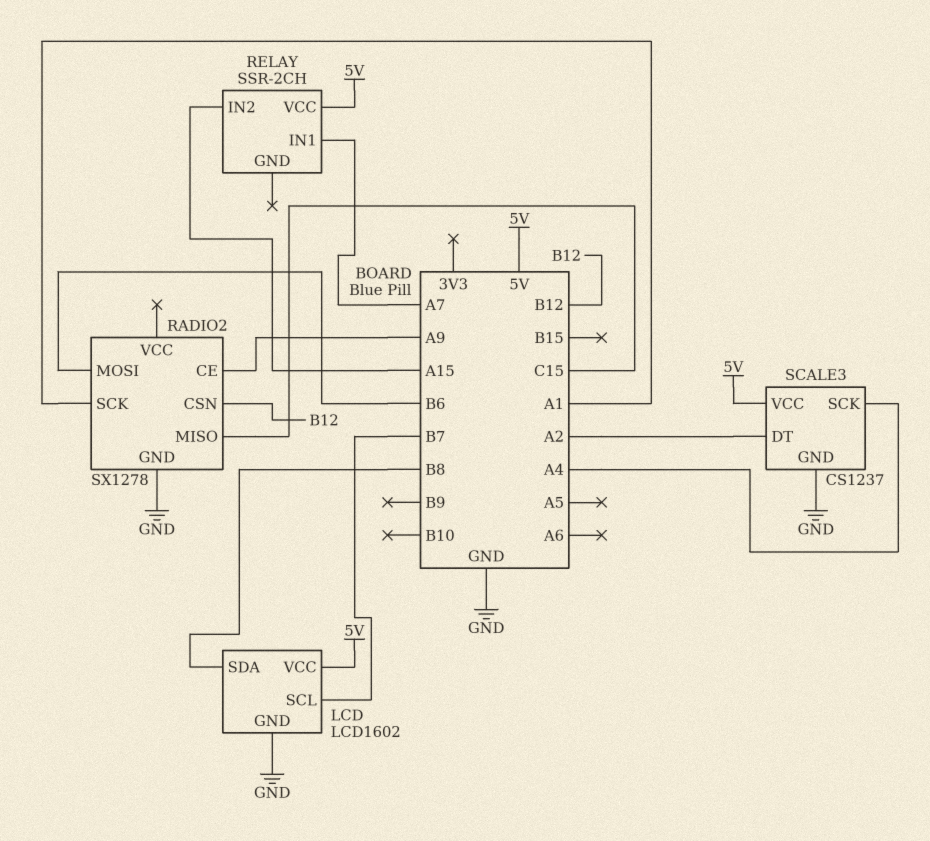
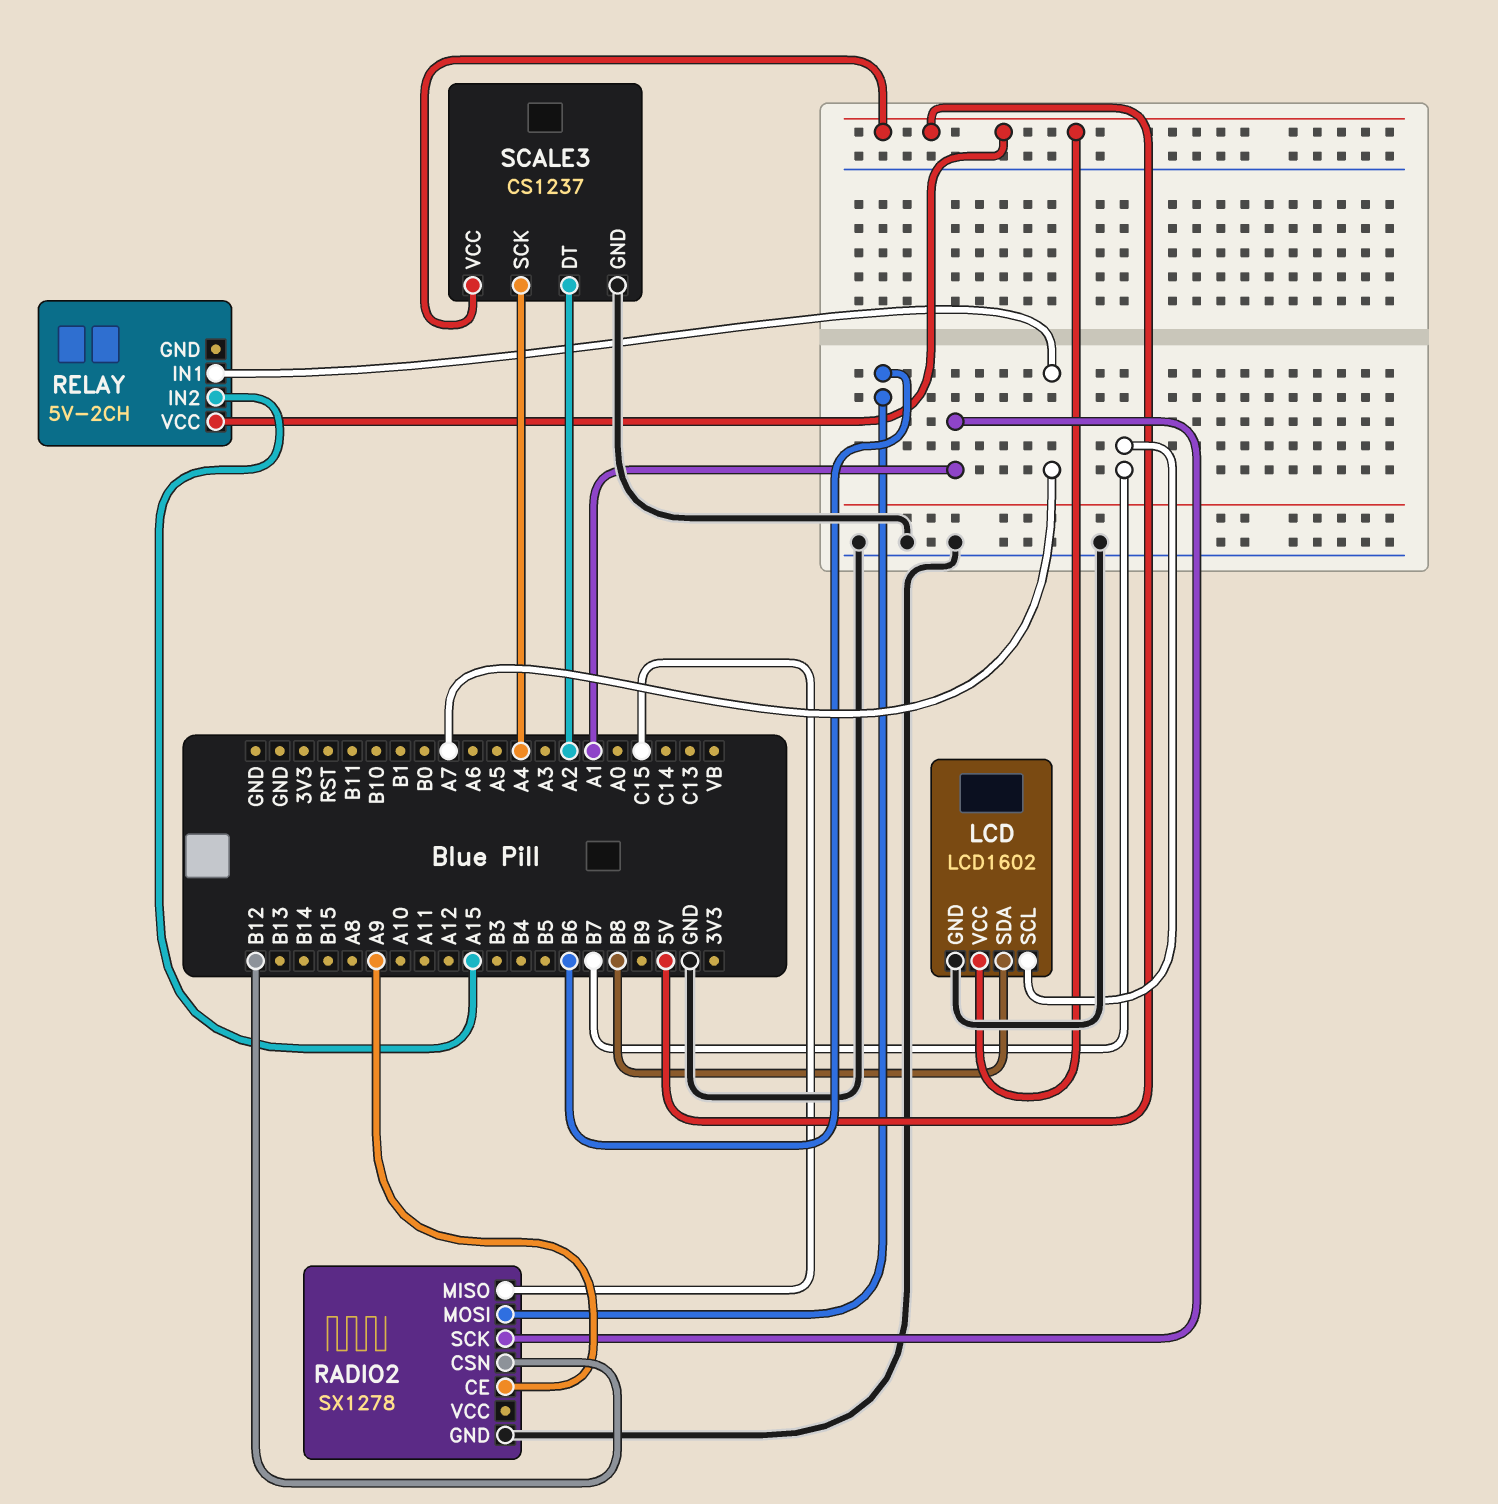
RELAY: SSR-2CH -> 5V-2CH

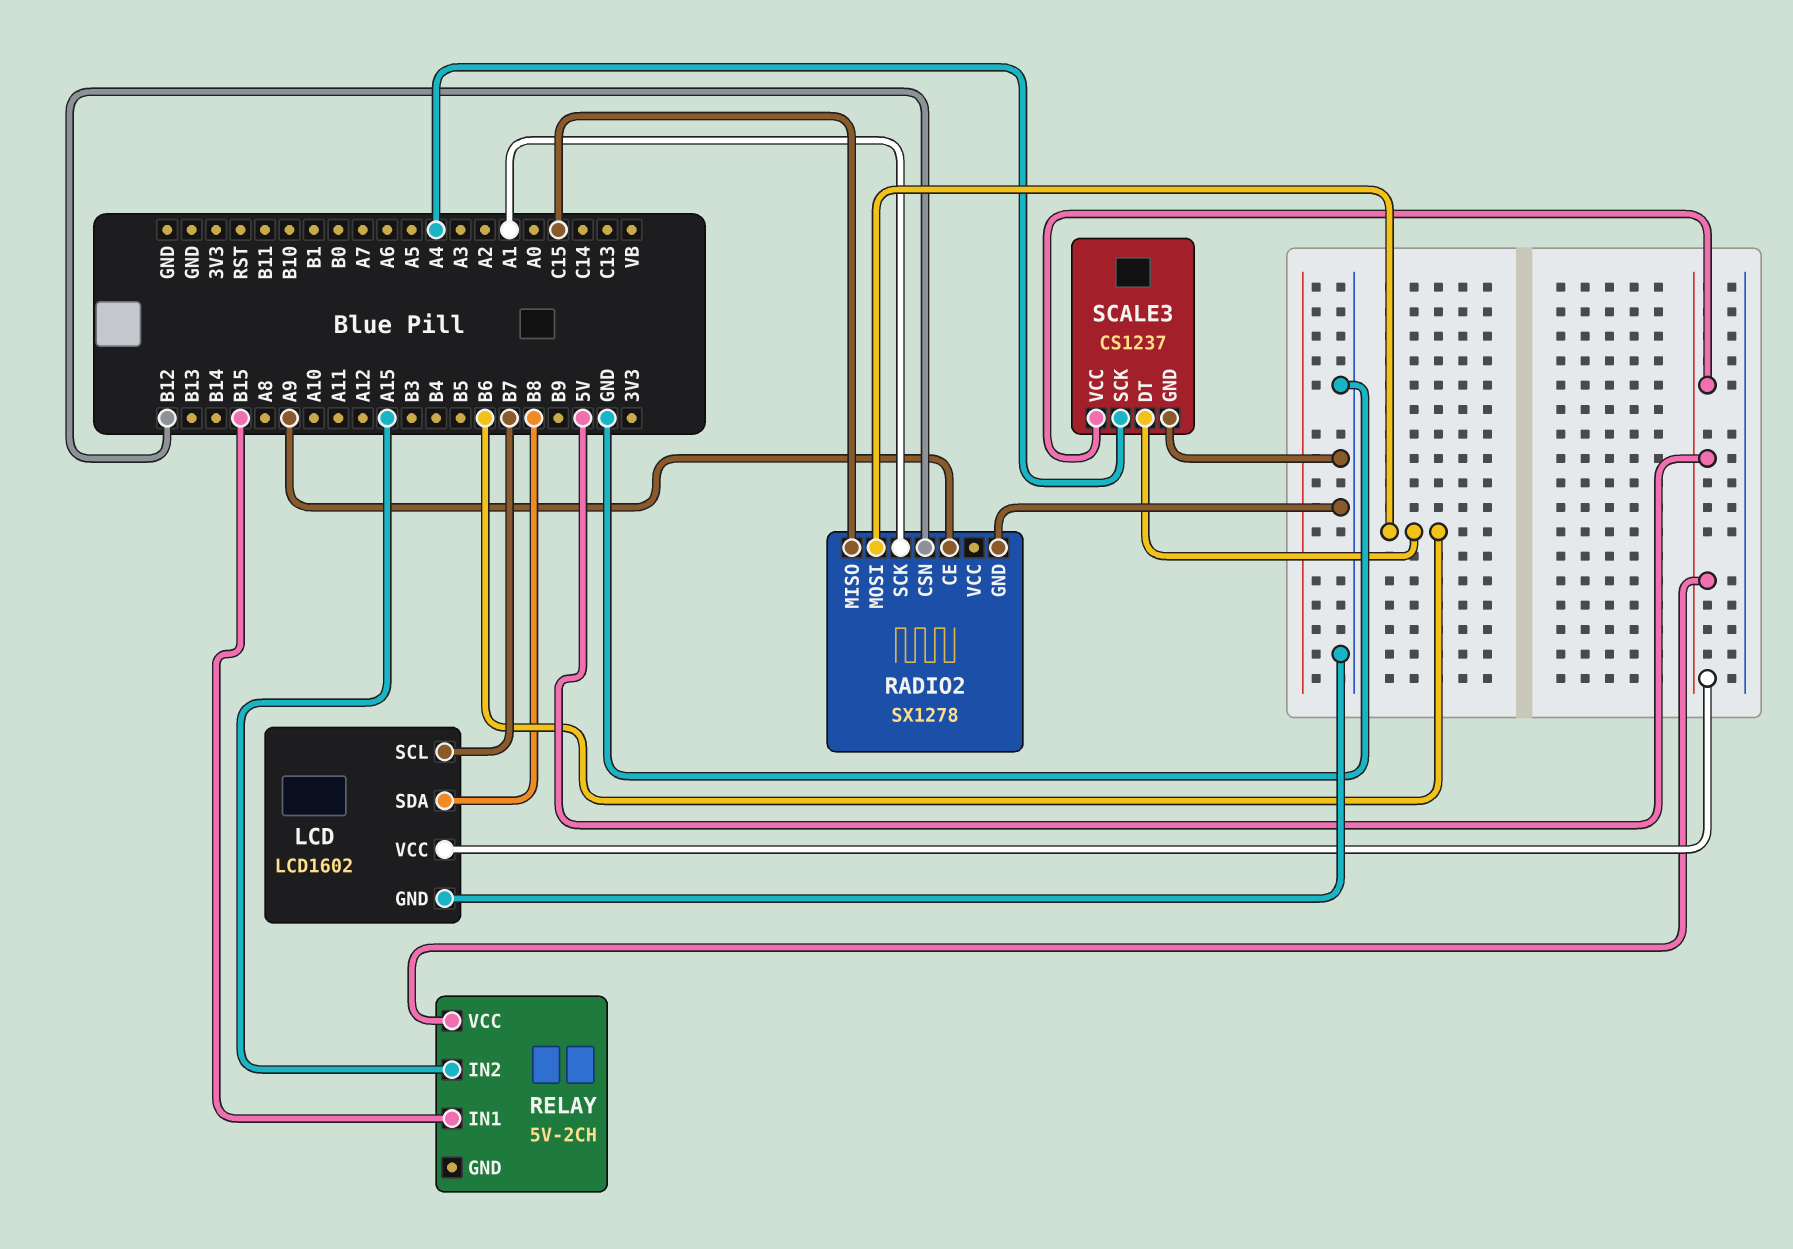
RELAY pin IN1: A7 -> B15
SCALE3 pin DT: A2 -> B6

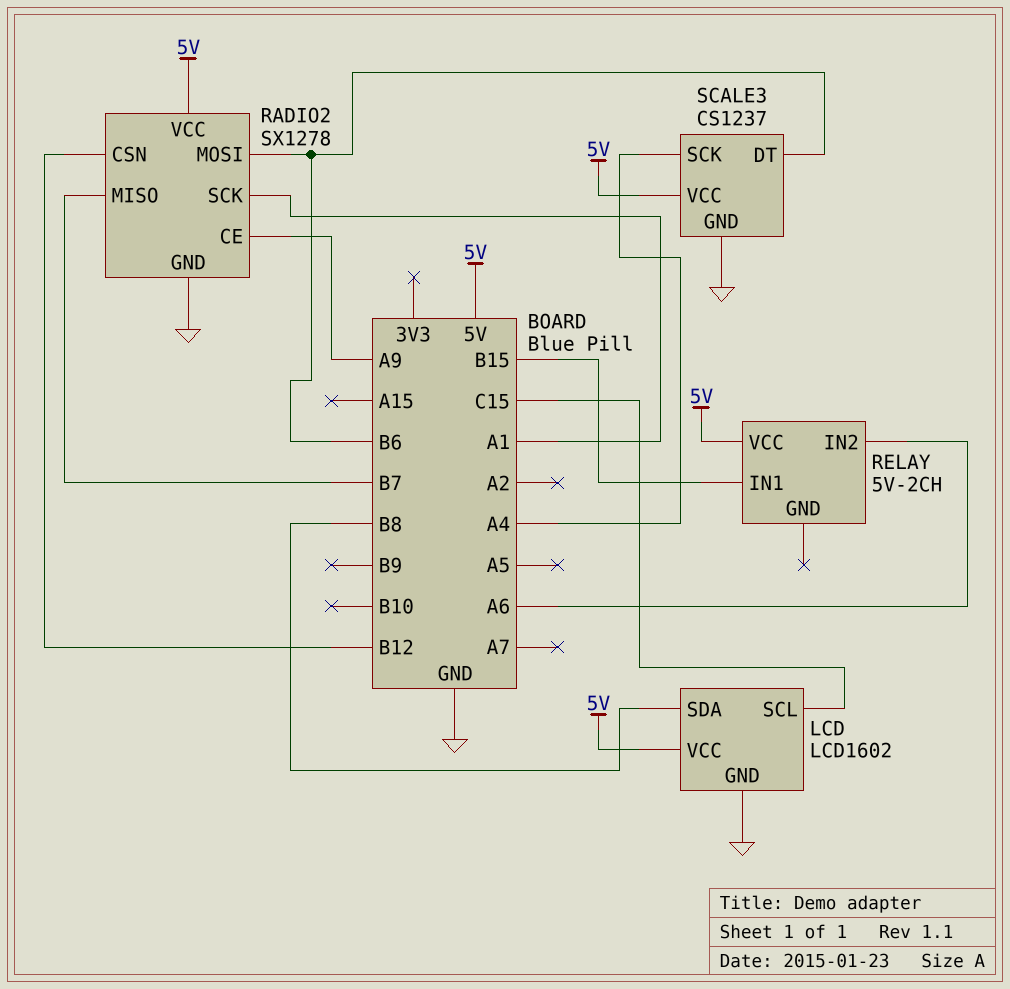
LCD pin SCL: B7 -> C15
RADIO2 pin MISO: C15 -> B7
RADIO2 pin VCC: none -> 5V
RELAY pin IN2: A15 -> A6

